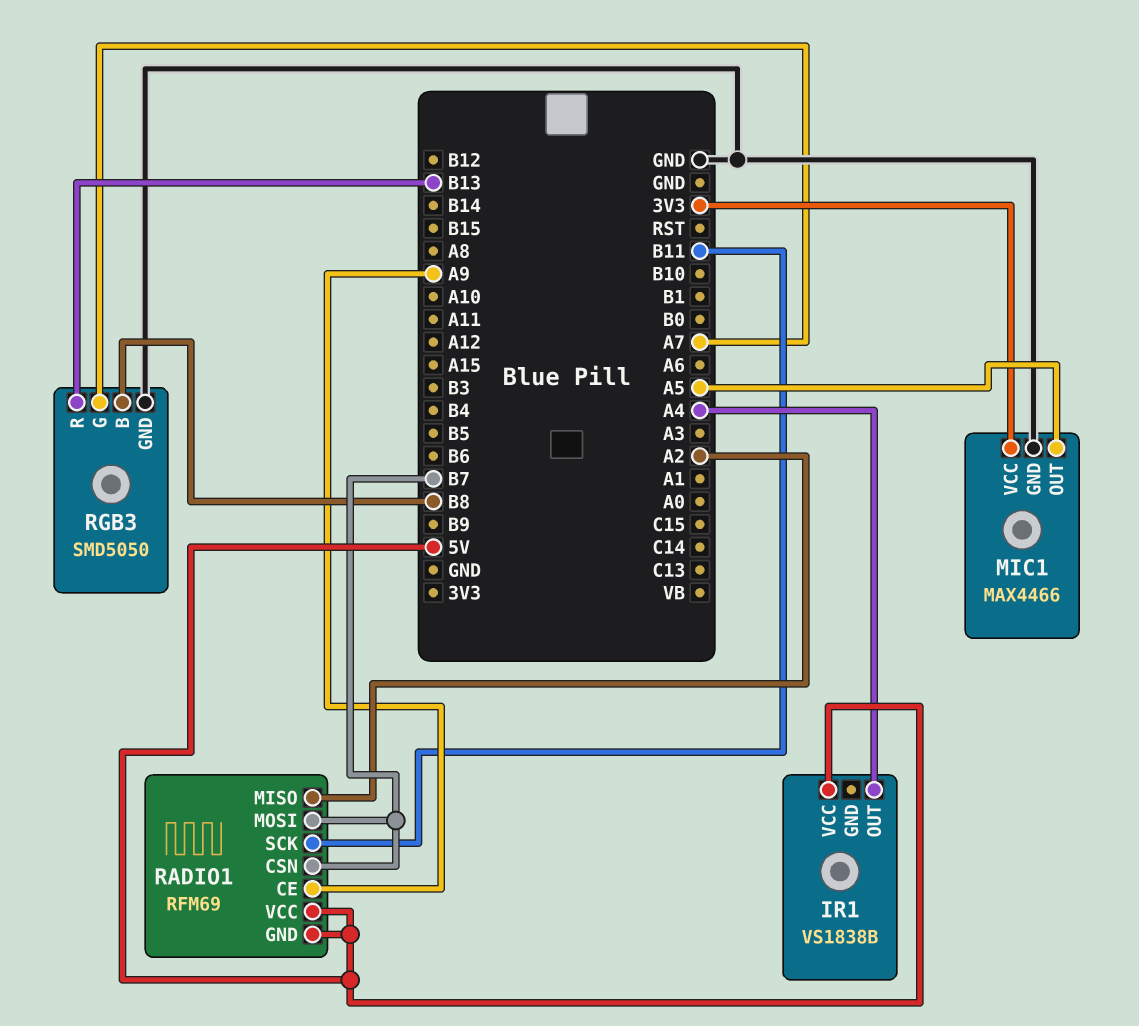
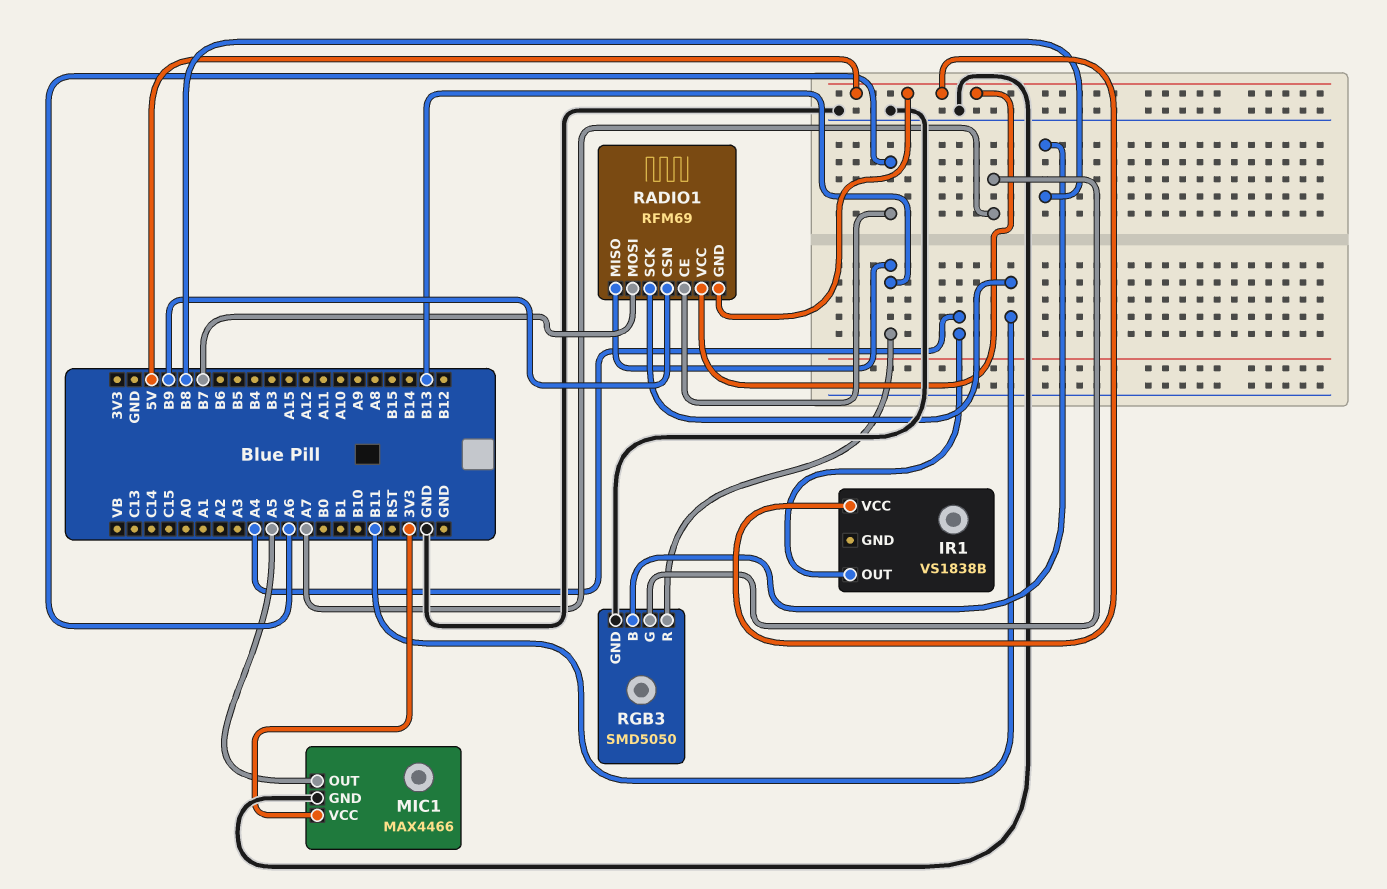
RADIO1 pin CE: A9 -> A6
RADIO1 pin CSN: B7 -> B9
RADIO1 pin MISO: A2 -> B13

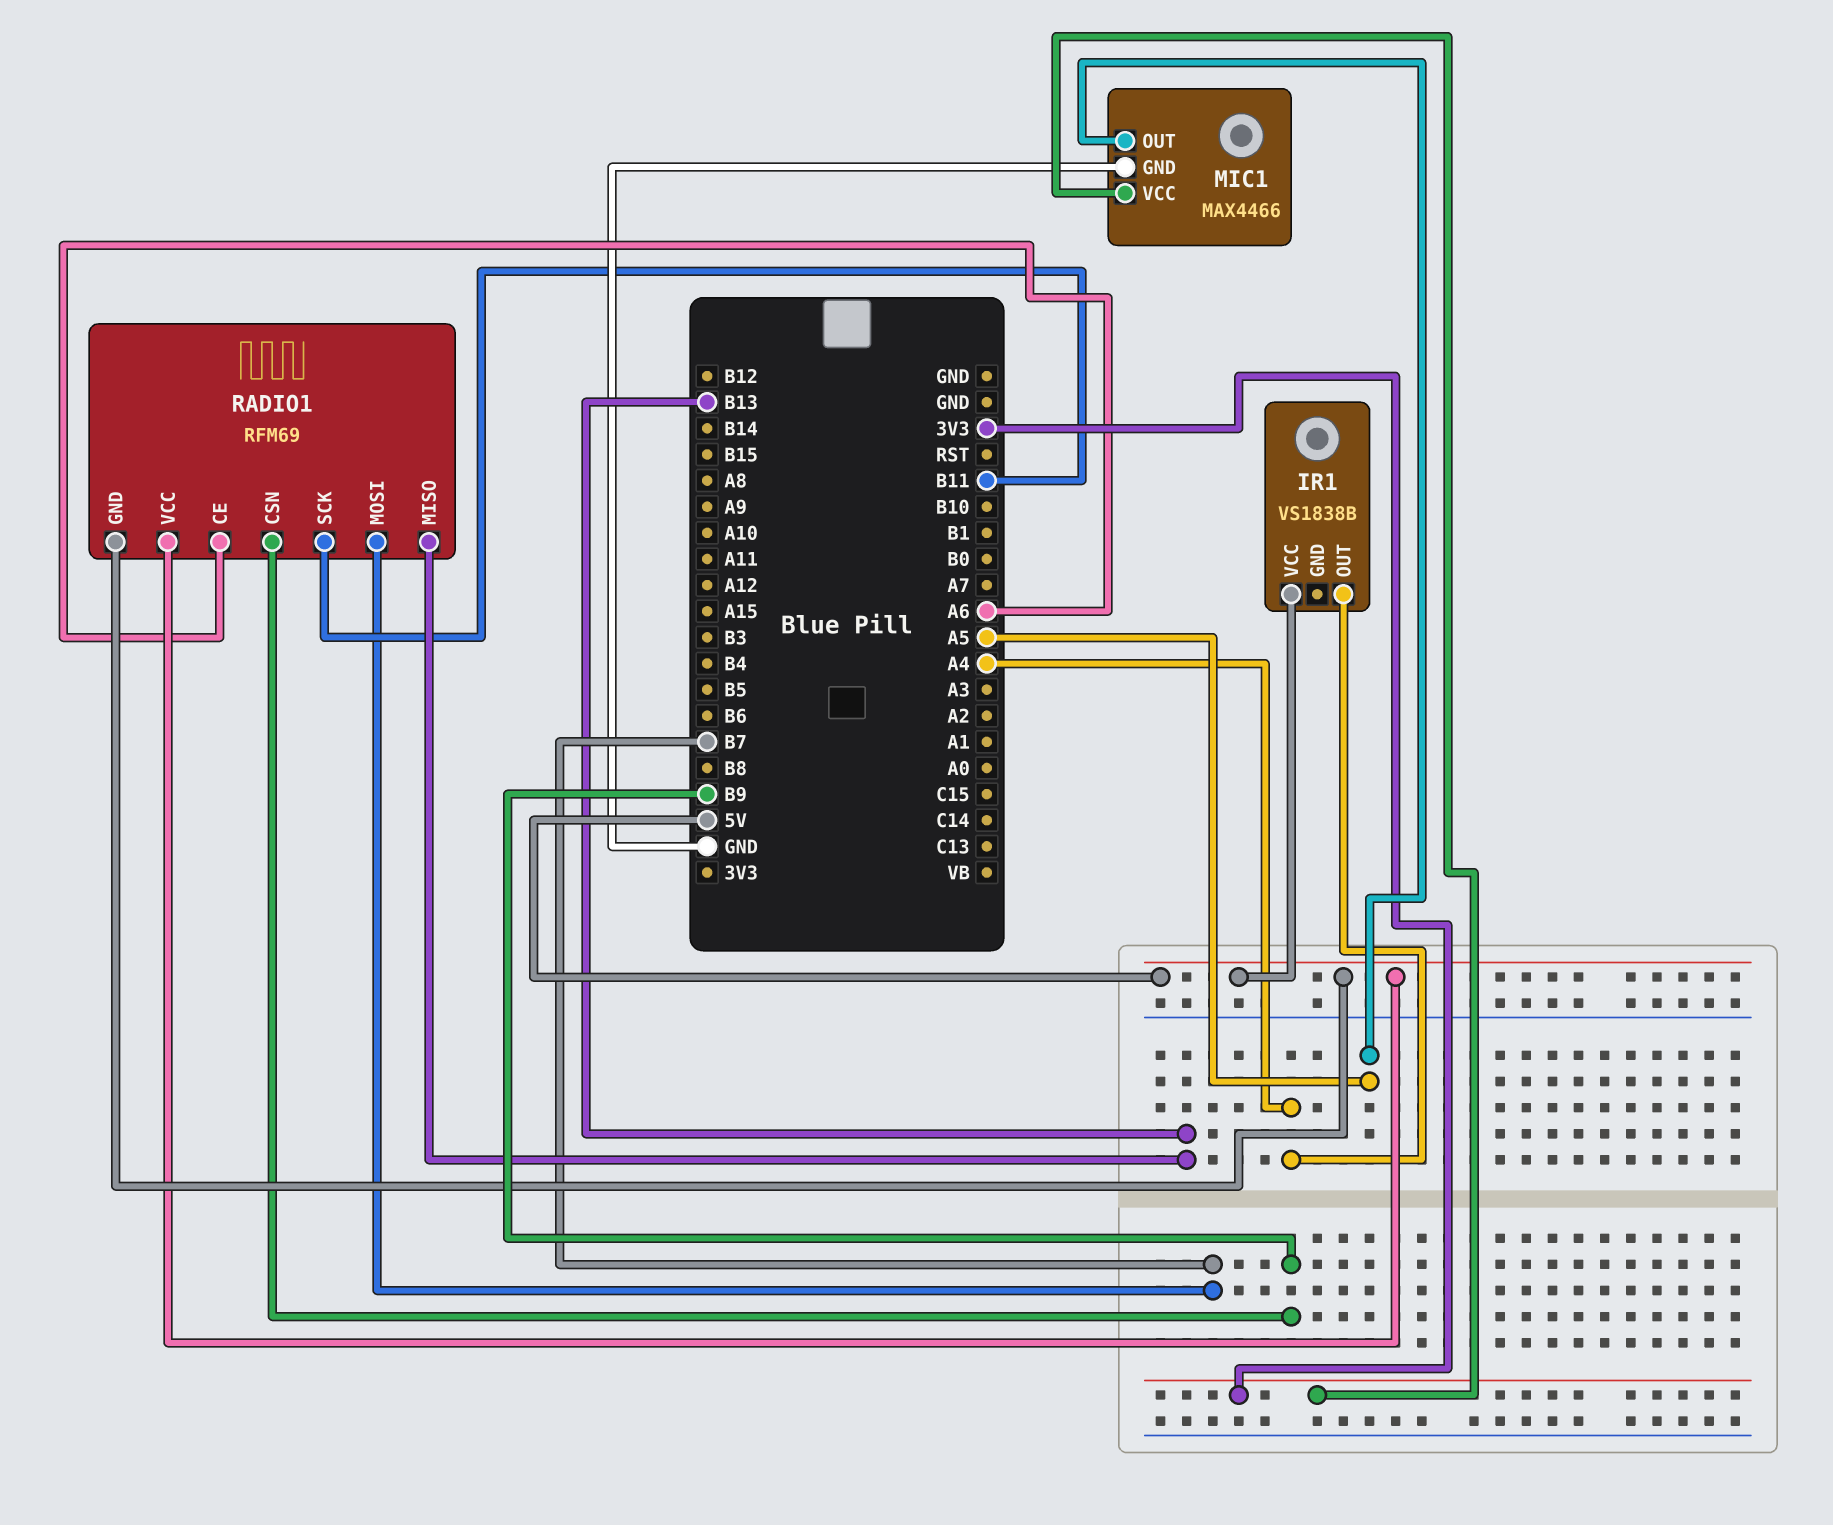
RGB3: SMD5050 -> none
RGB3 pin B: B8 -> none
RGB3 pin G: A7 -> none
RGB3 pin GND: GND -> none
RGB3 pin R: B13 -> none

